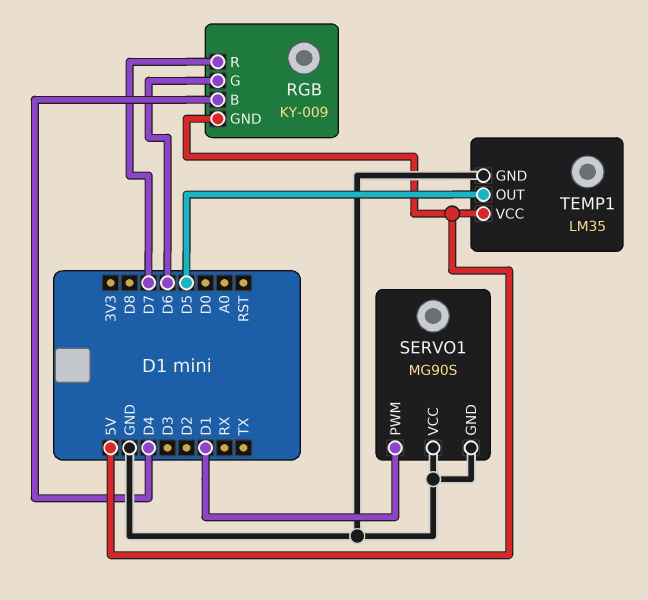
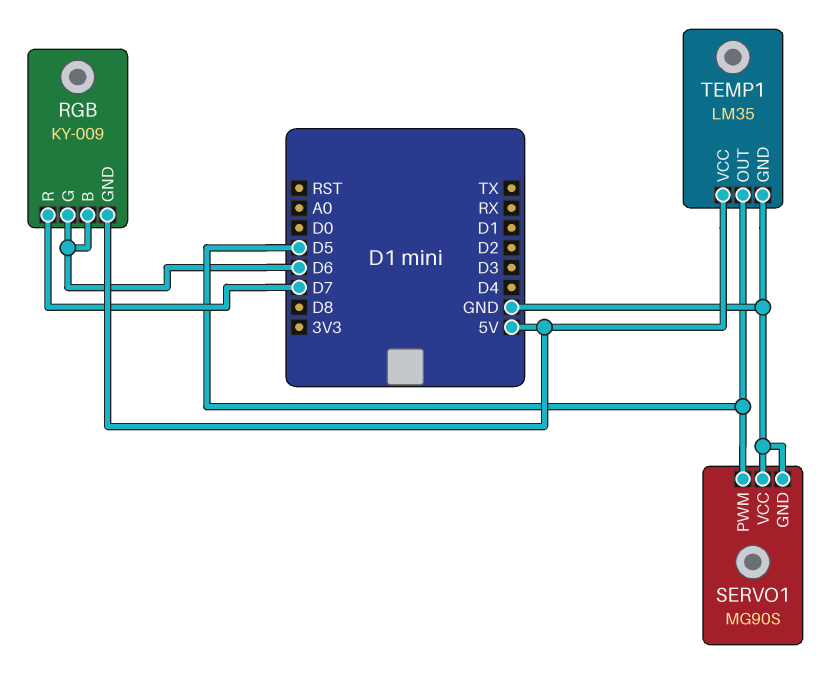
RGB pin B: D4 -> D6
SERVO1 pin PWM: D1 -> D5

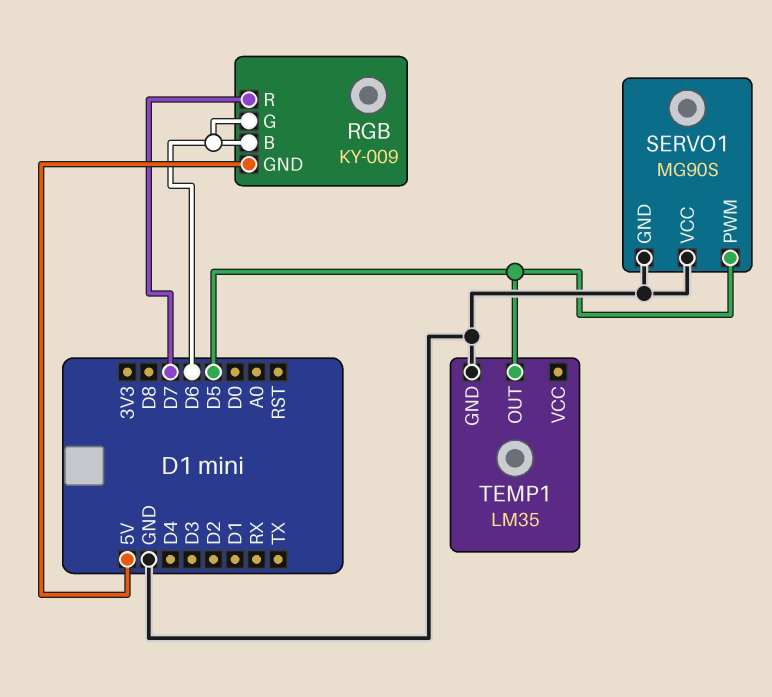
TEMP1 pin VCC: 5V -> none

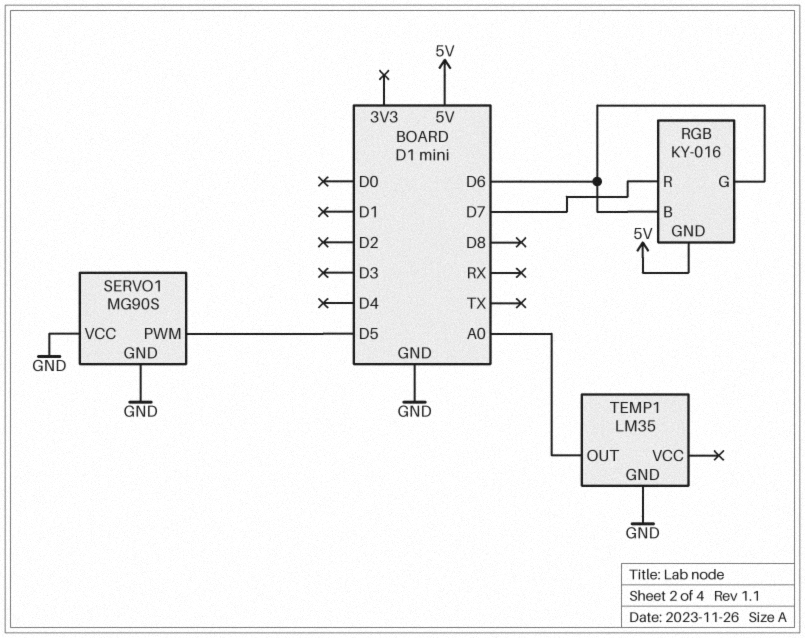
RGB: KY-009 -> KY-016
TEMP1 pin OUT: D5 -> A0

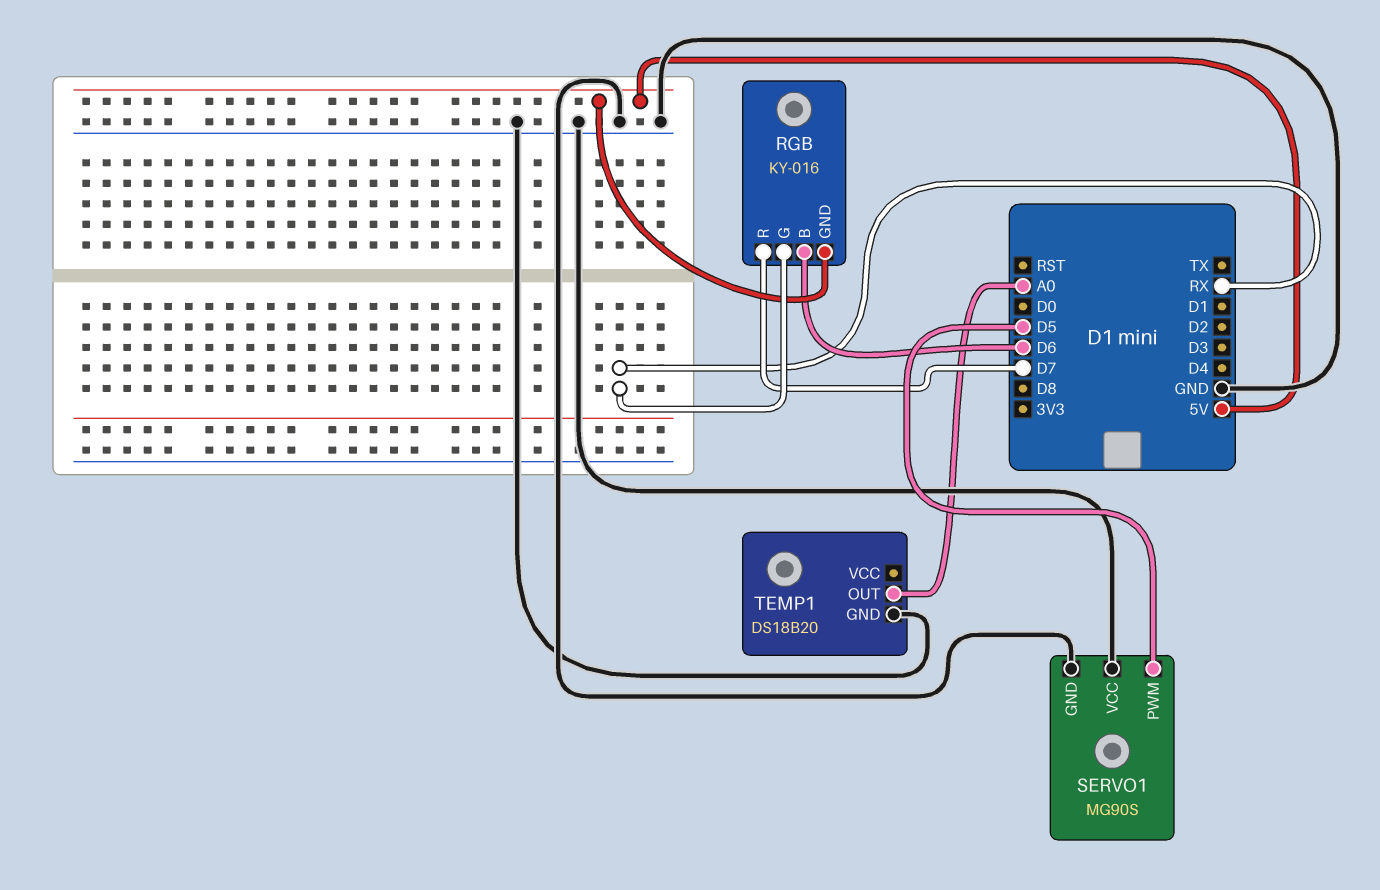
RGB pin G: D6 -> RX
TEMP1: LM35 -> DS18B20

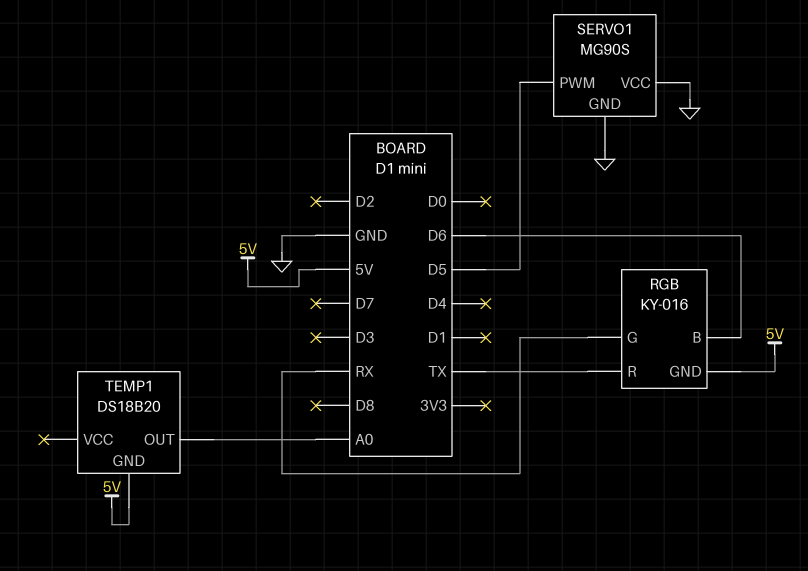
RGB pin R: D7 -> TX
TEMP1 pin GND: GND -> 5V

